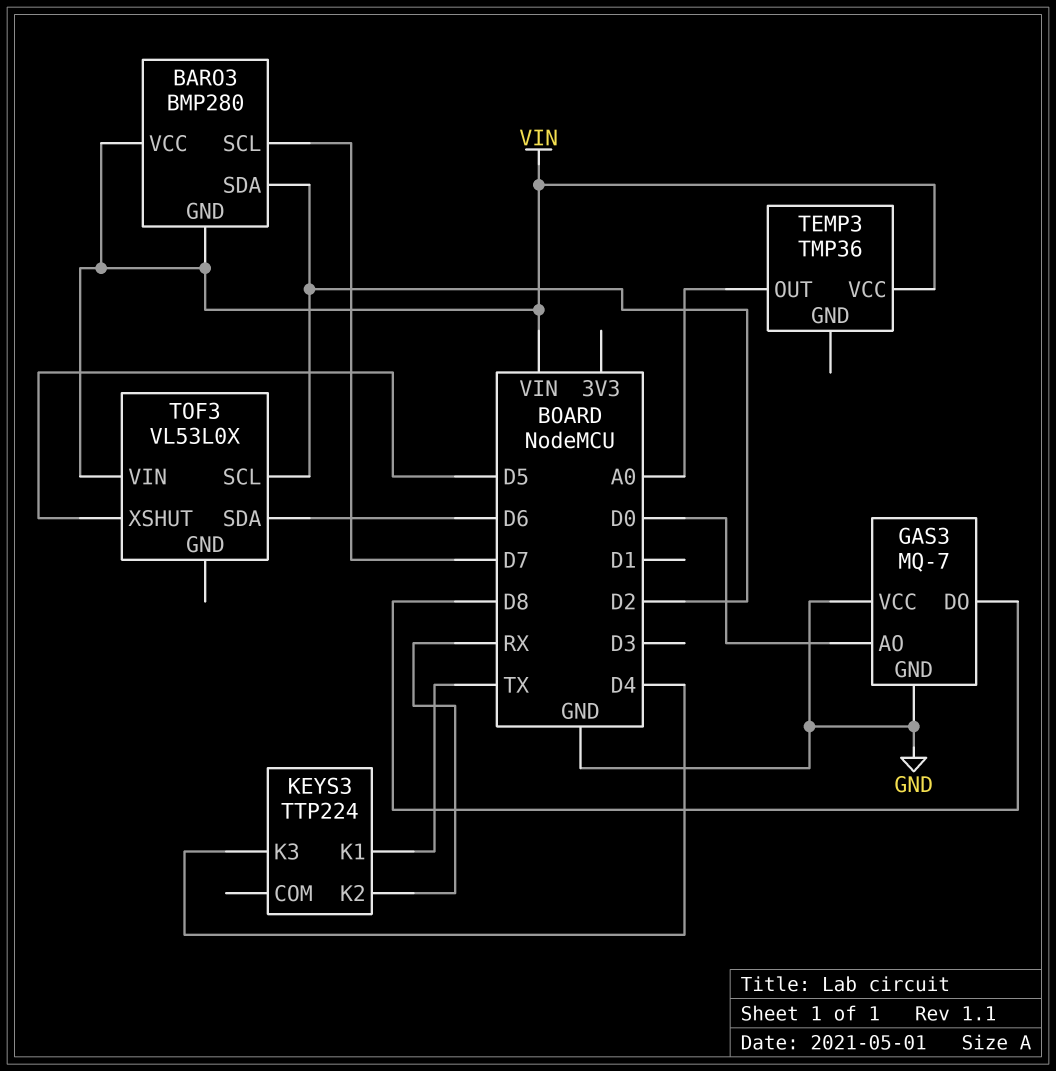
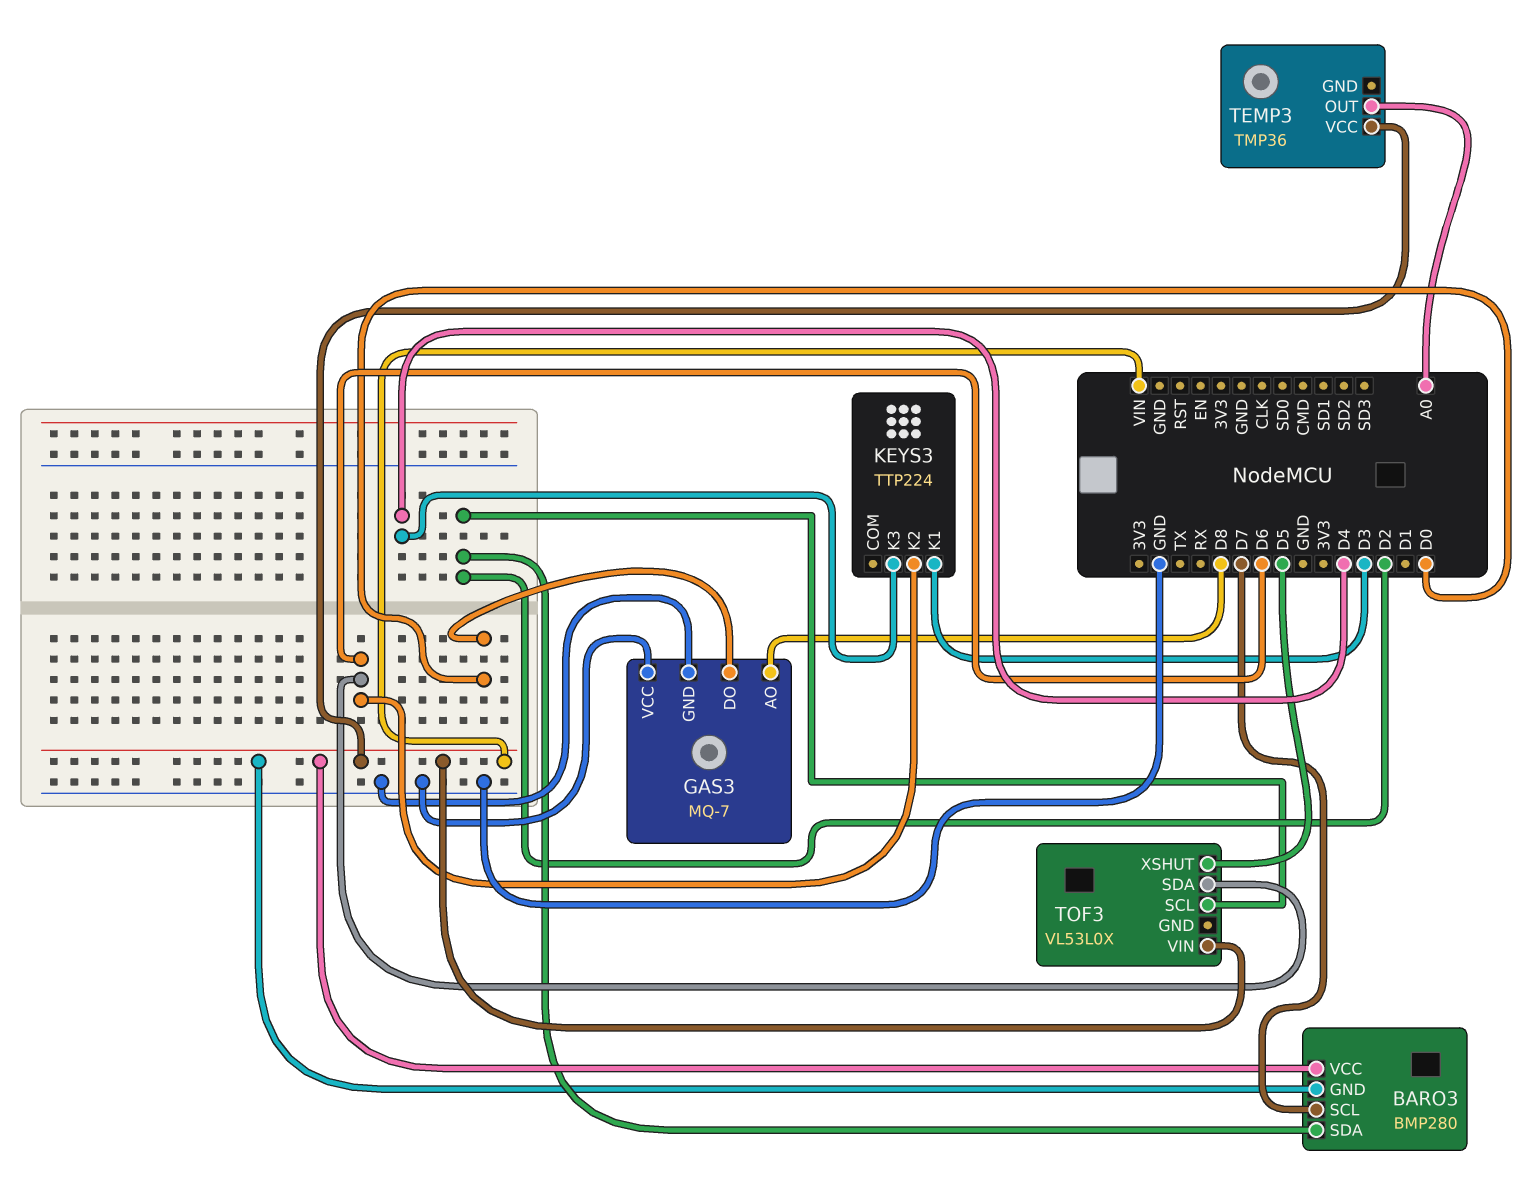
GAS3 pin AO: D0 -> D8
GAS3 pin DO: D8 -> D0
KEYS3 pin K1: TX -> D3
KEYS3 pin K2: RX -> D6

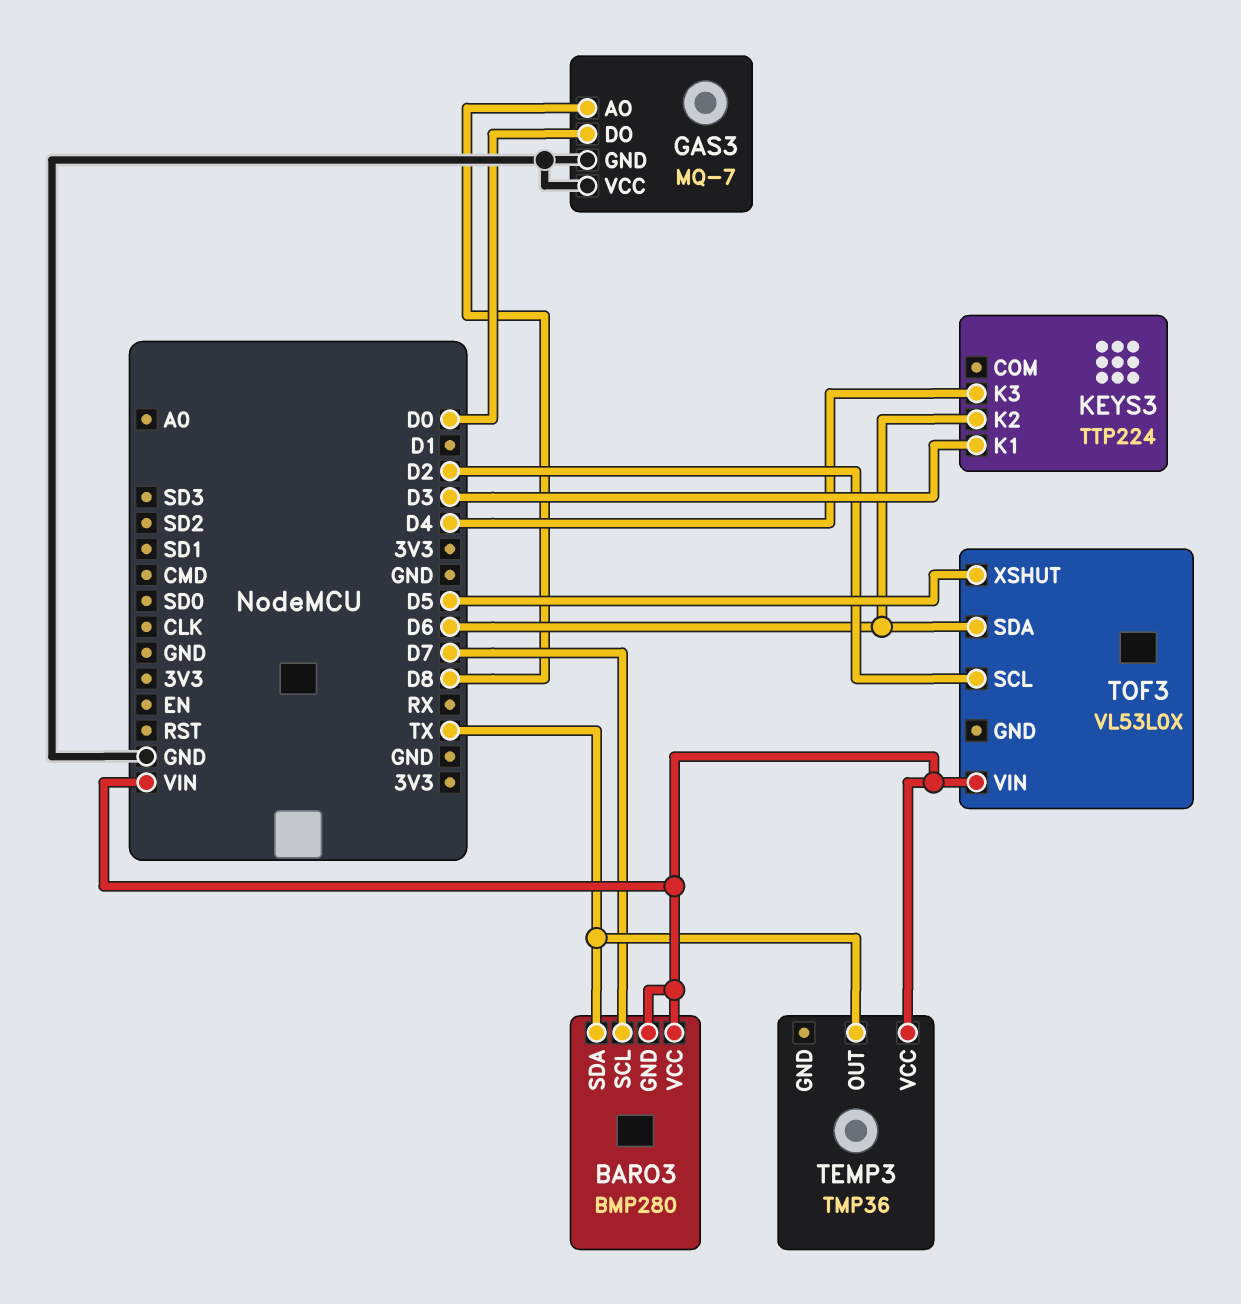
BARO3 pin SDA: D2 -> TX
TEMP3 pin OUT: A0 -> TX

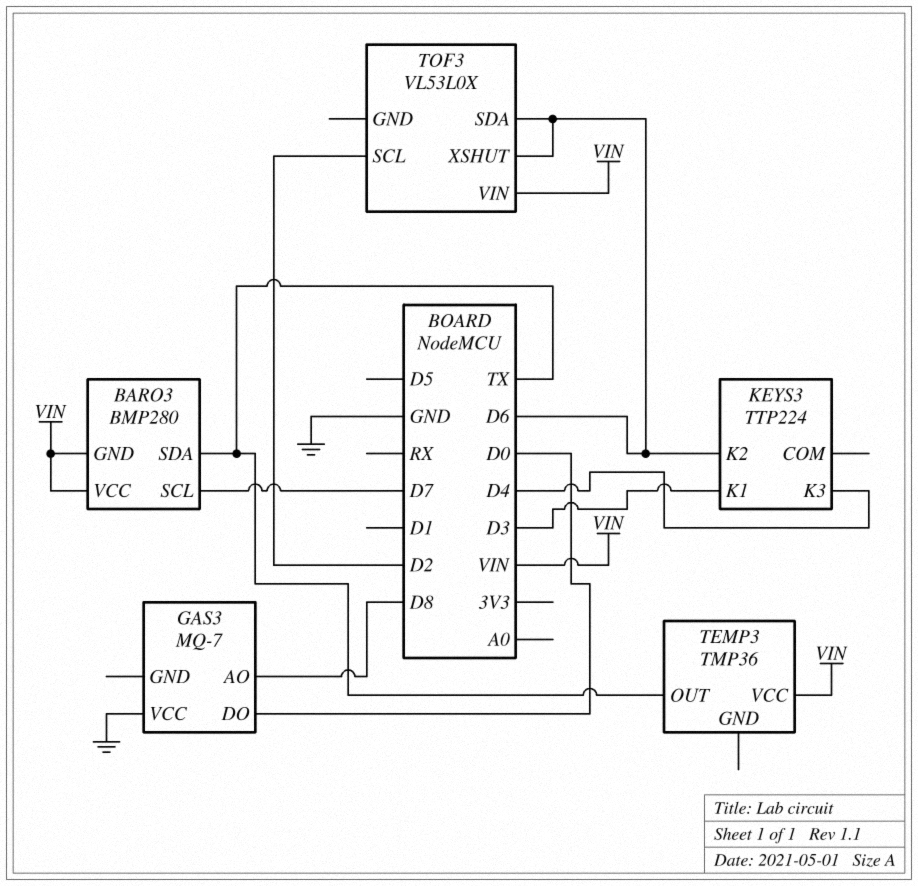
GAS3 pin GND: GND -> none
TOF3 pin XSHUT: D5 -> D6

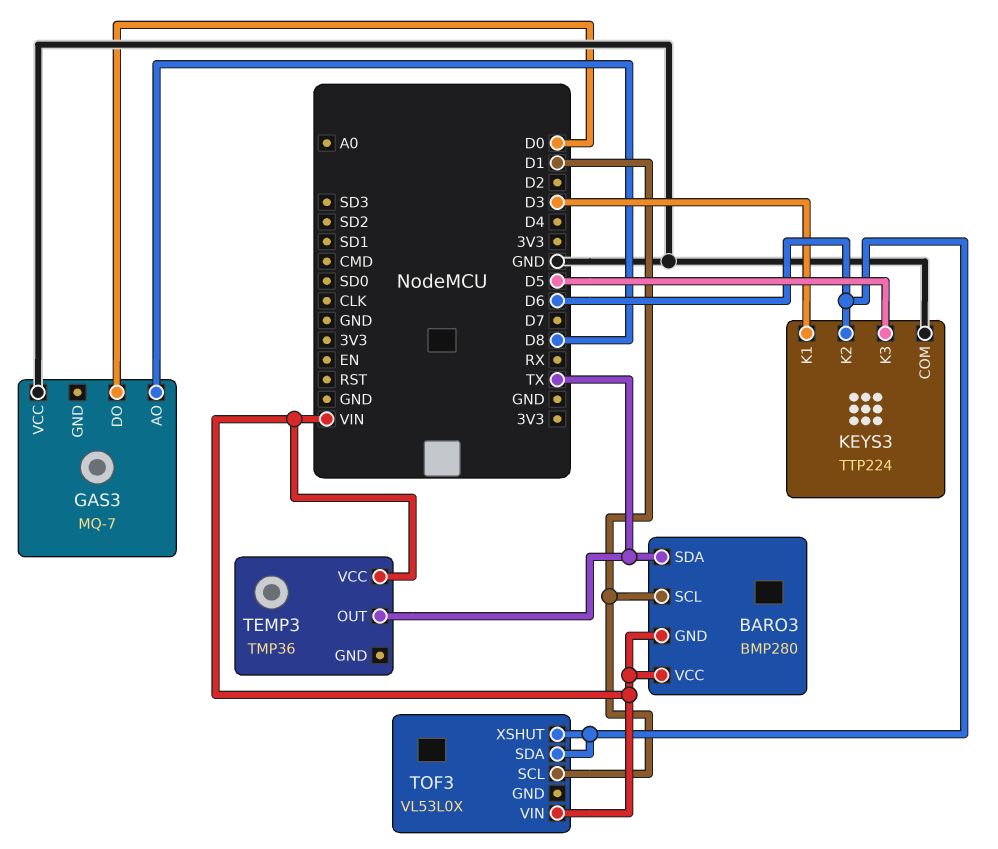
BARO3 pin SCL: D7 -> D1
KEYS3 pin COM: none -> GND
KEYS3 pin K3: D4 -> D5
TOF3 pin SCL: D2 -> D1

